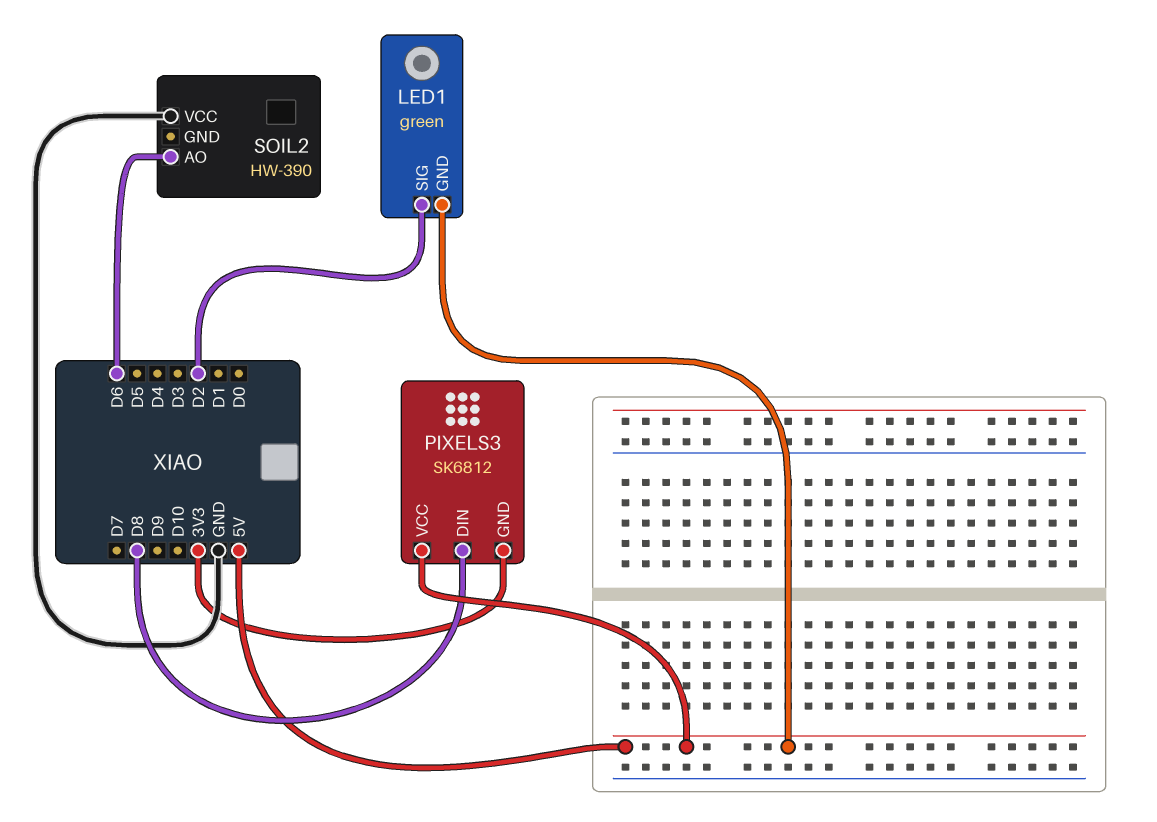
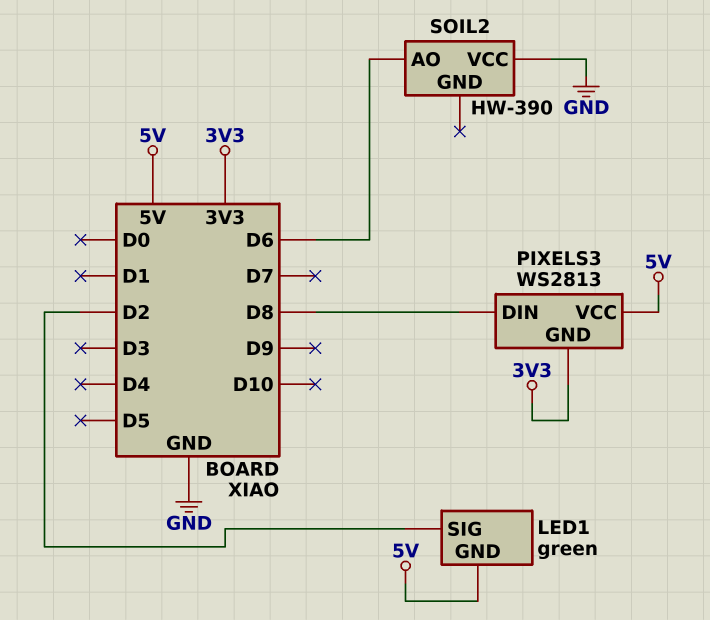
PIXELS3: SK6812 -> WS2813

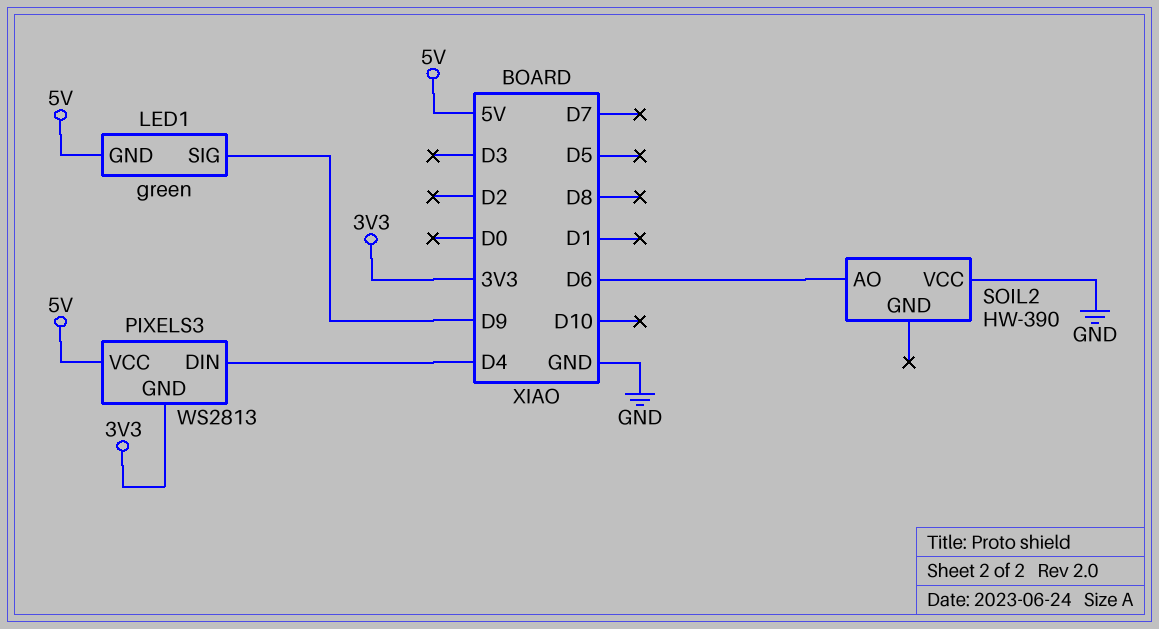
LED1 pin SIG: D2 -> D9
PIXELS3 pin DIN: D8 -> D4

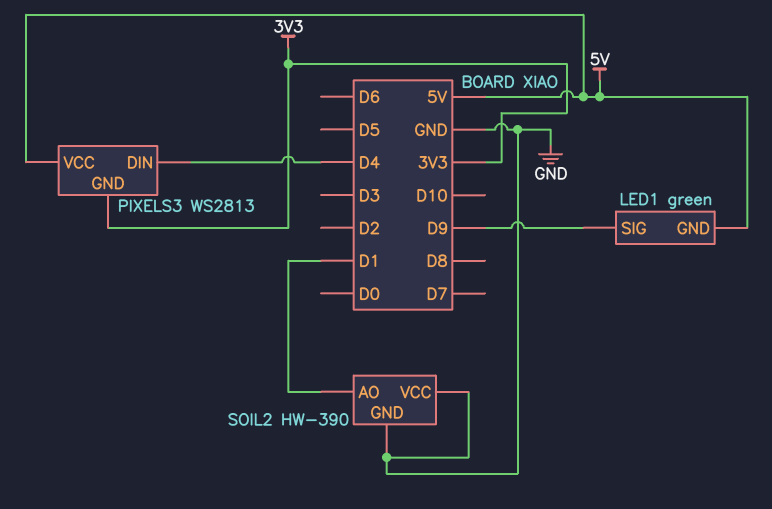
SOIL2 pin AO: D6 -> D1
SOIL2 pin GND: none -> GND

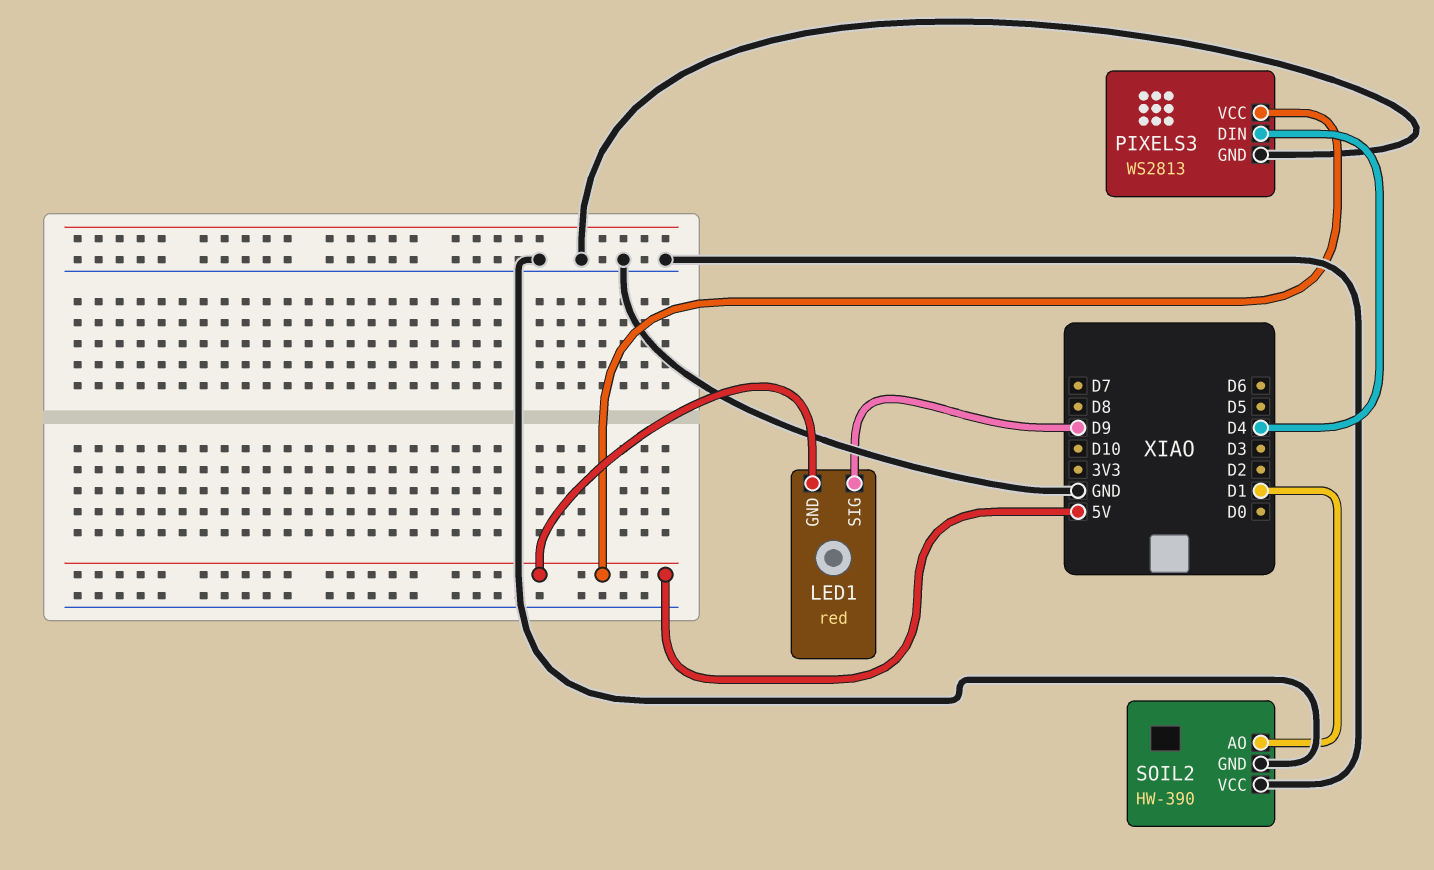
LED1: green -> red
PIXELS3 pin GND: 3V3 -> GND

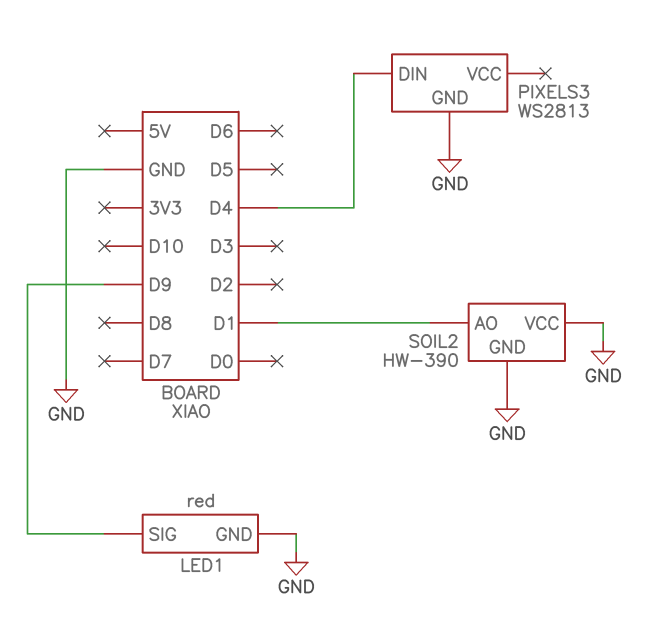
LED1 pin GND: 5V -> GND
PIXELS3 pin VCC: 5V -> none

